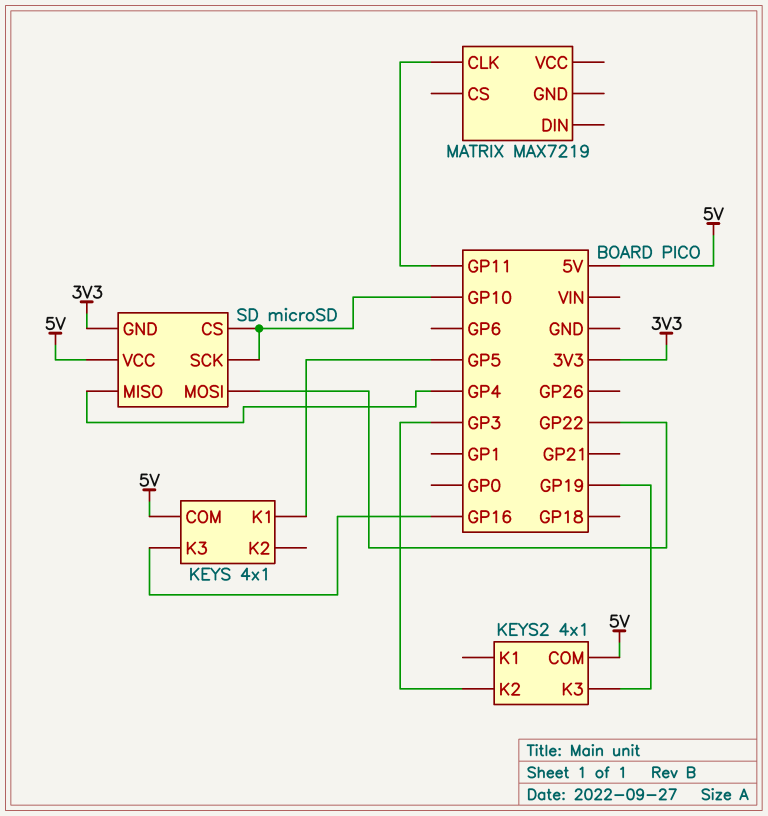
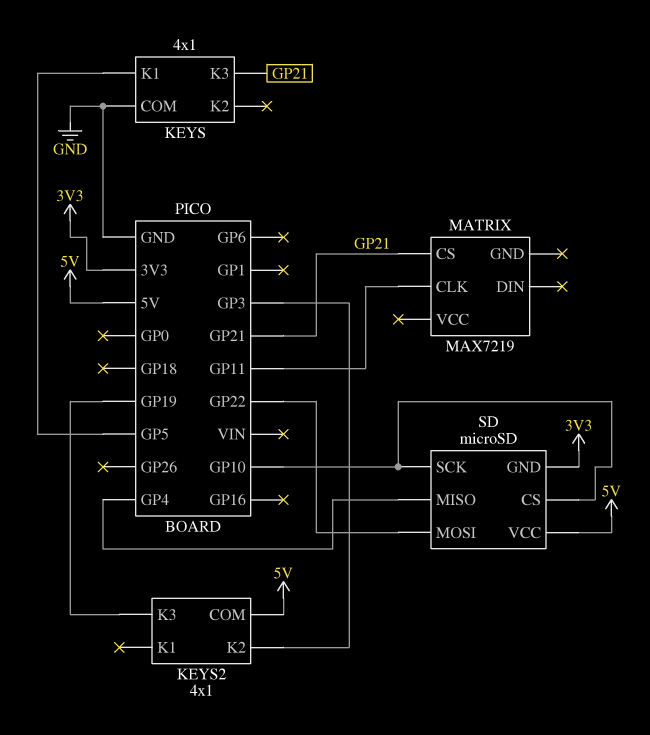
KEYS pin COM: 5V -> GND
KEYS pin K3: GP16 -> GP21
MATRIX pin CS: none -> GP21

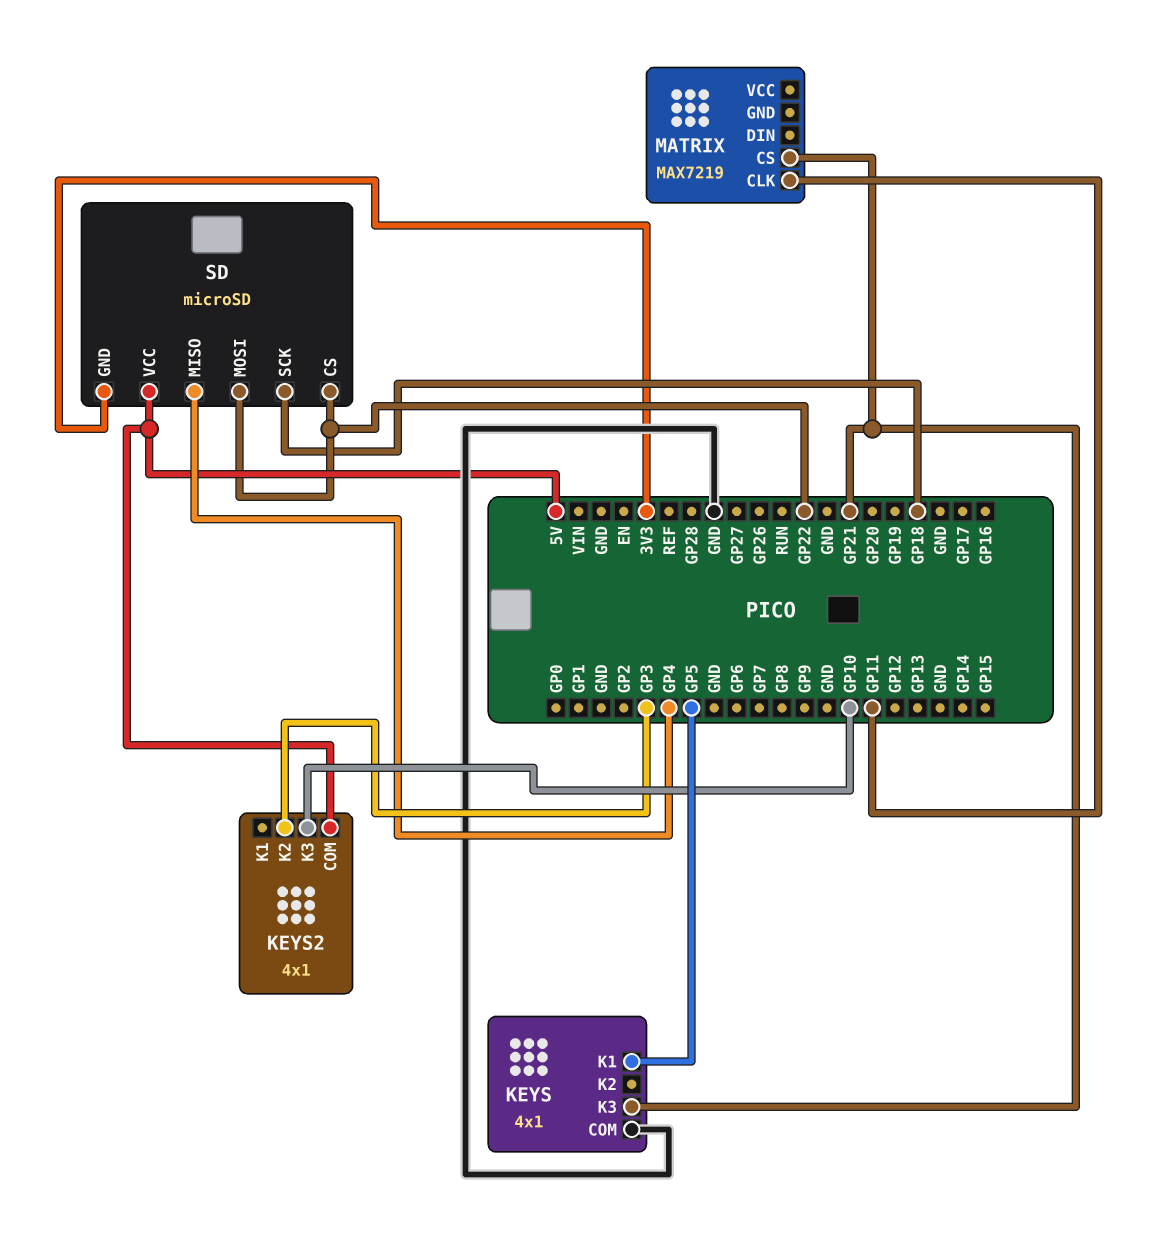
KEYS2 pin K3: GP19 -> GP10
SD pin CS: GP10 -> GP22
SD pin SCK: GP10 -> GP18

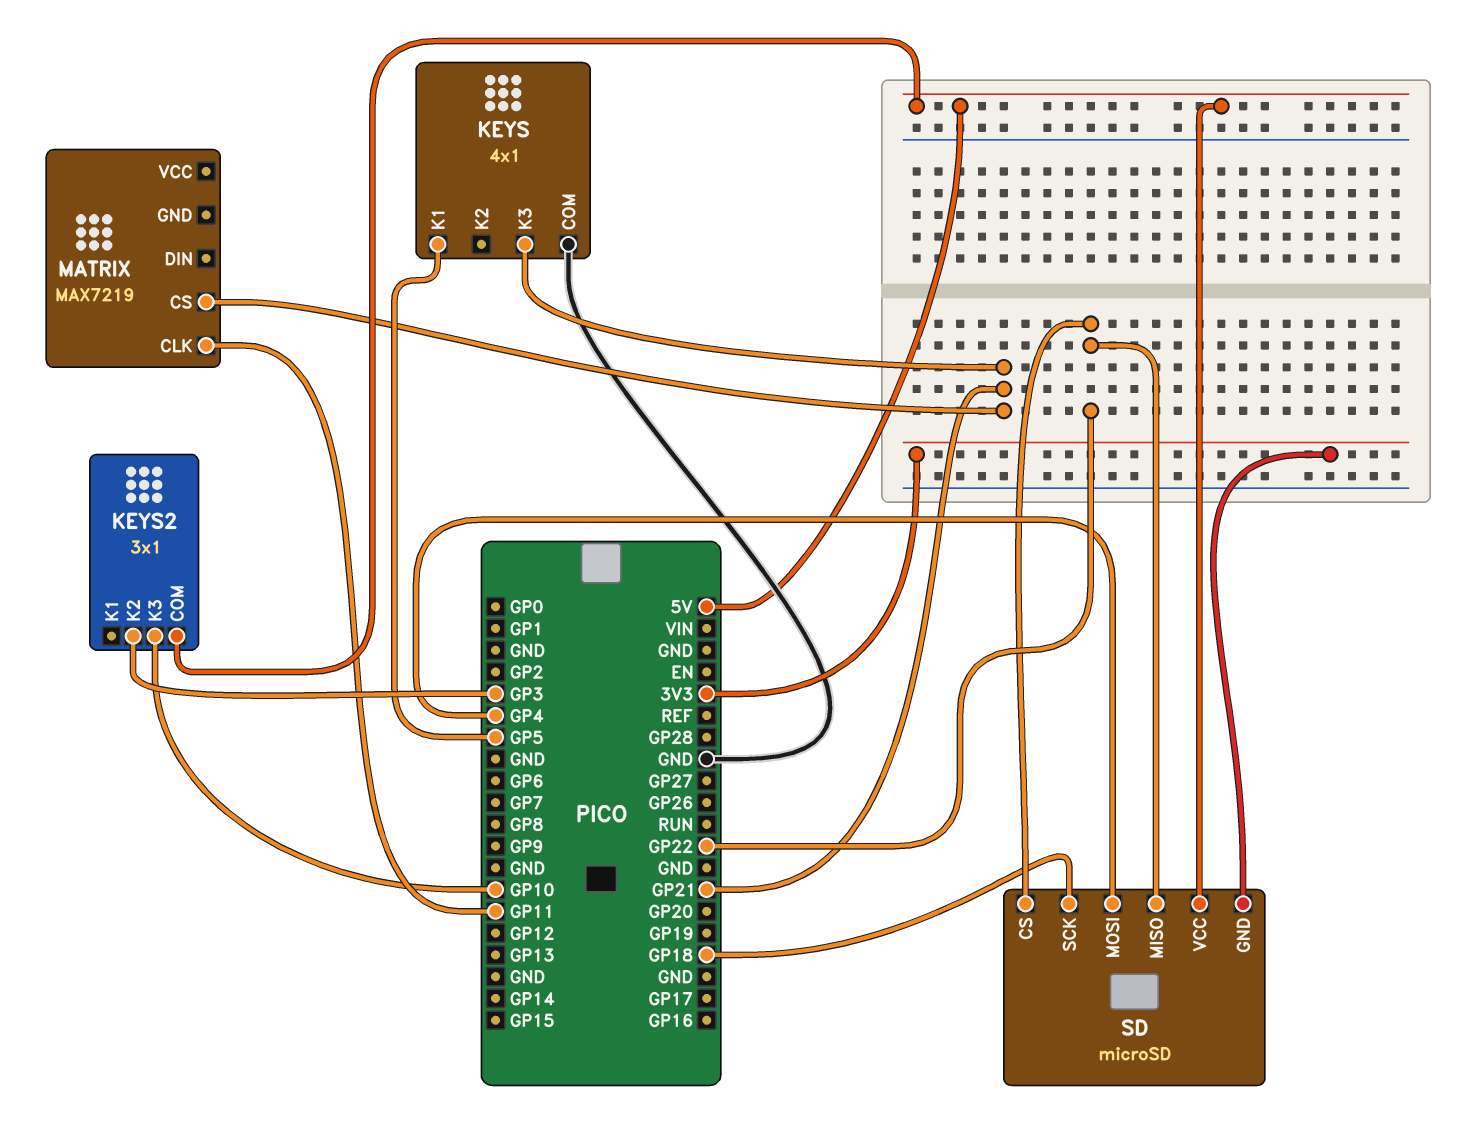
KEYS2: 4x1 -> 3x1
SD pin MISO: GP4 -> GP22
SD pin MOSI: GP22 -> GP4

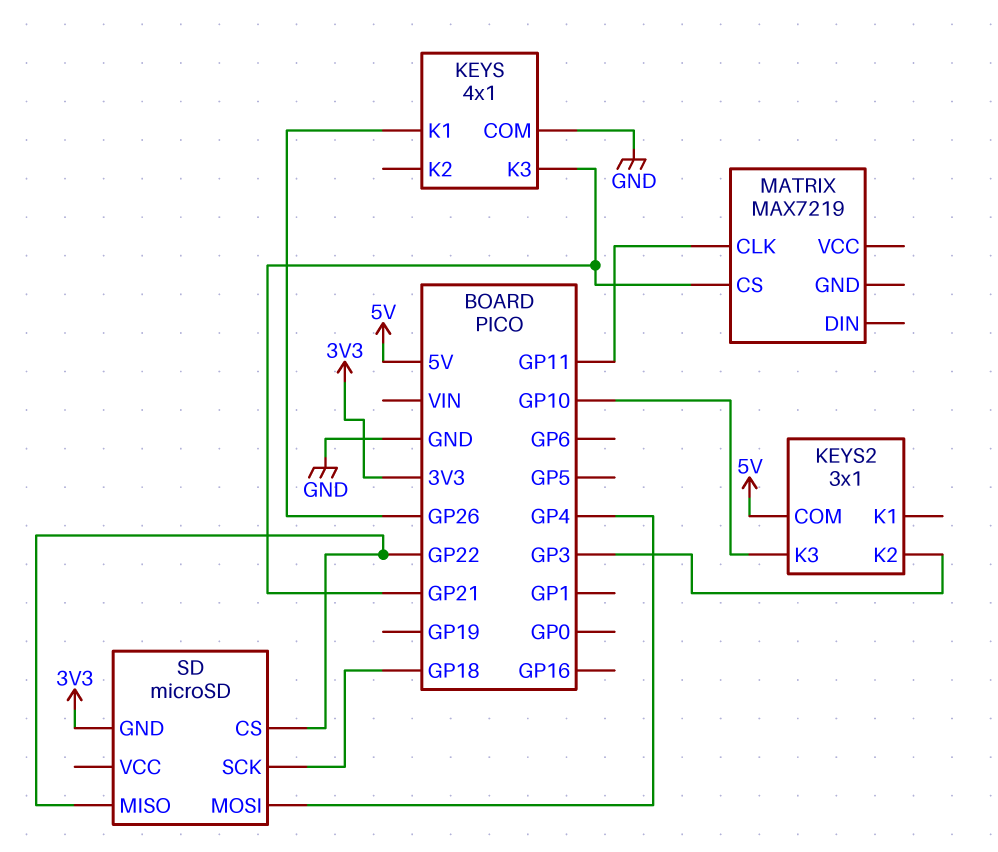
KEYS pin K1: GP5 -> GP26
SD pin VCC: 5V -> none

